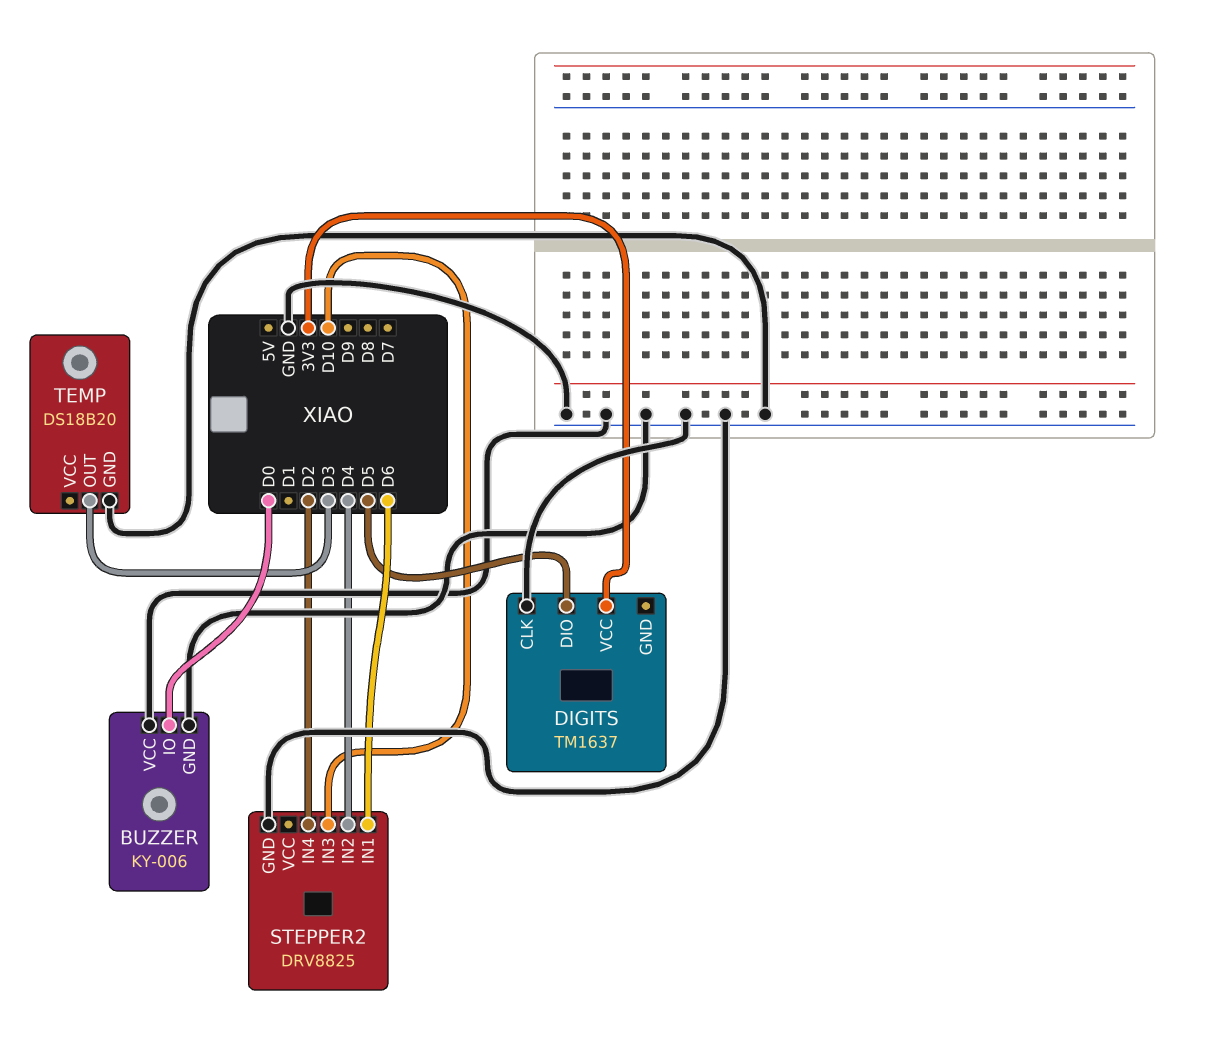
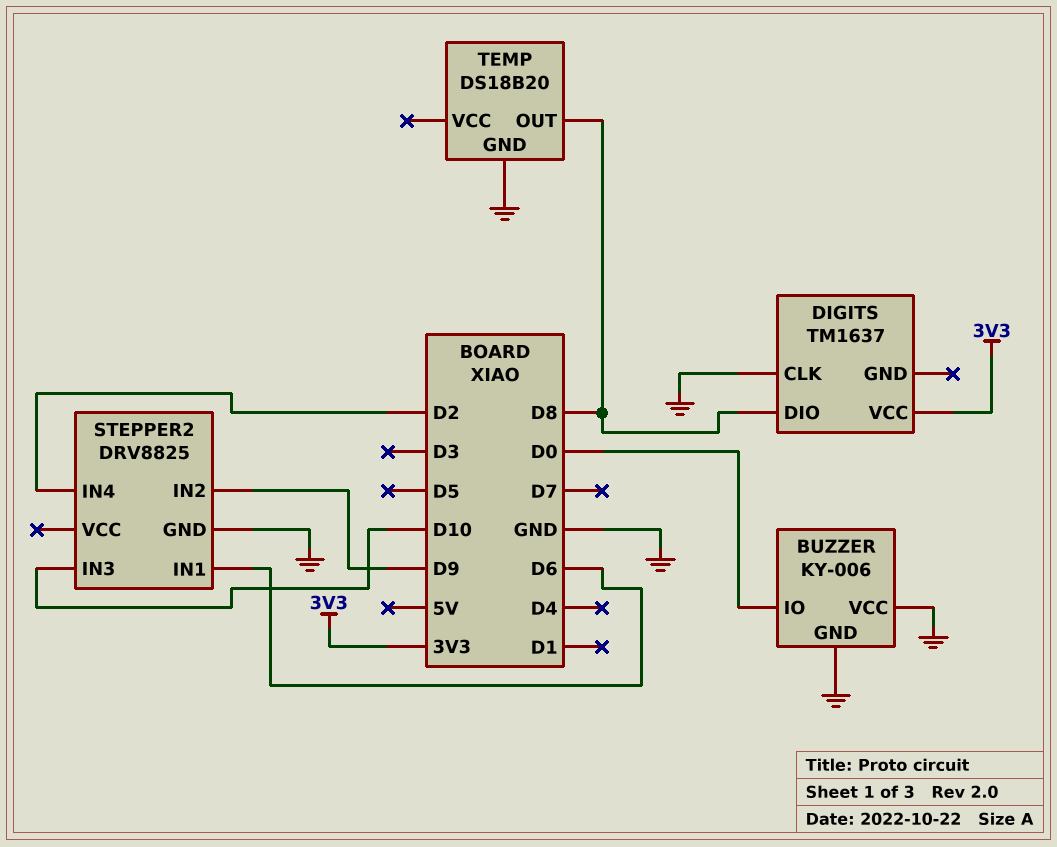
DIGITS pin DIO: D5 -> D8
STEPPER2 pin IN2: D4 -> D9
TEMP pin OUT: D3 -> D8

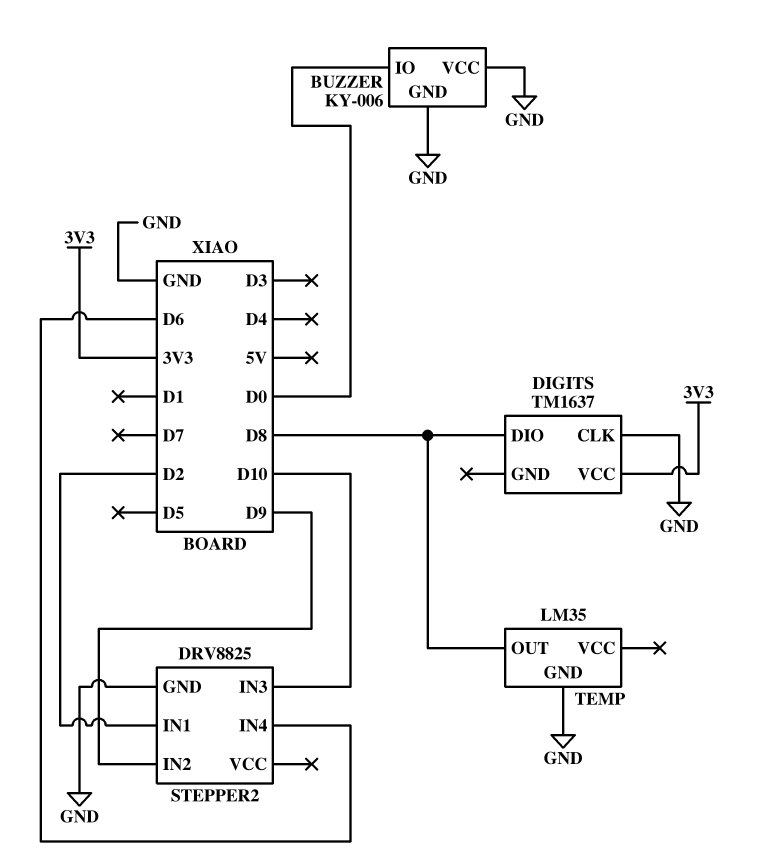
STEPPER2 pin IN1: D6 -> D2
STEPPER2 pin IN4: D2 -> D6
TEMP: DS18B20 -> LM35

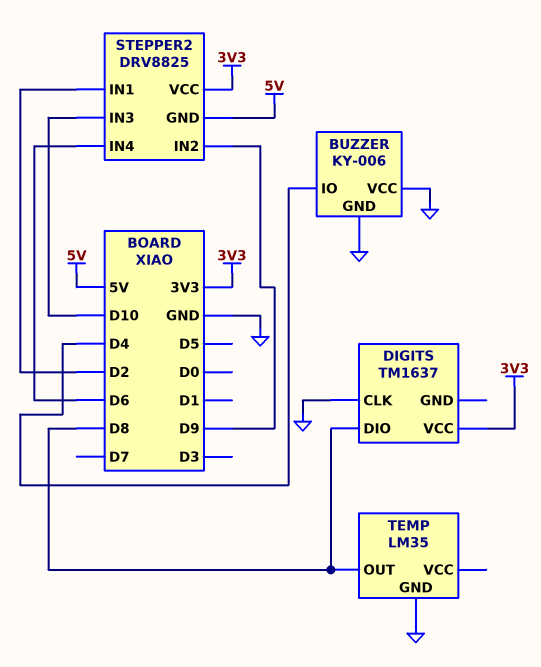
BUZZER pin IO: D0 -> D4
STEPPER2 pin GND: GND -> 5V
STEPPER2 pin VCC: none -> 3V3

